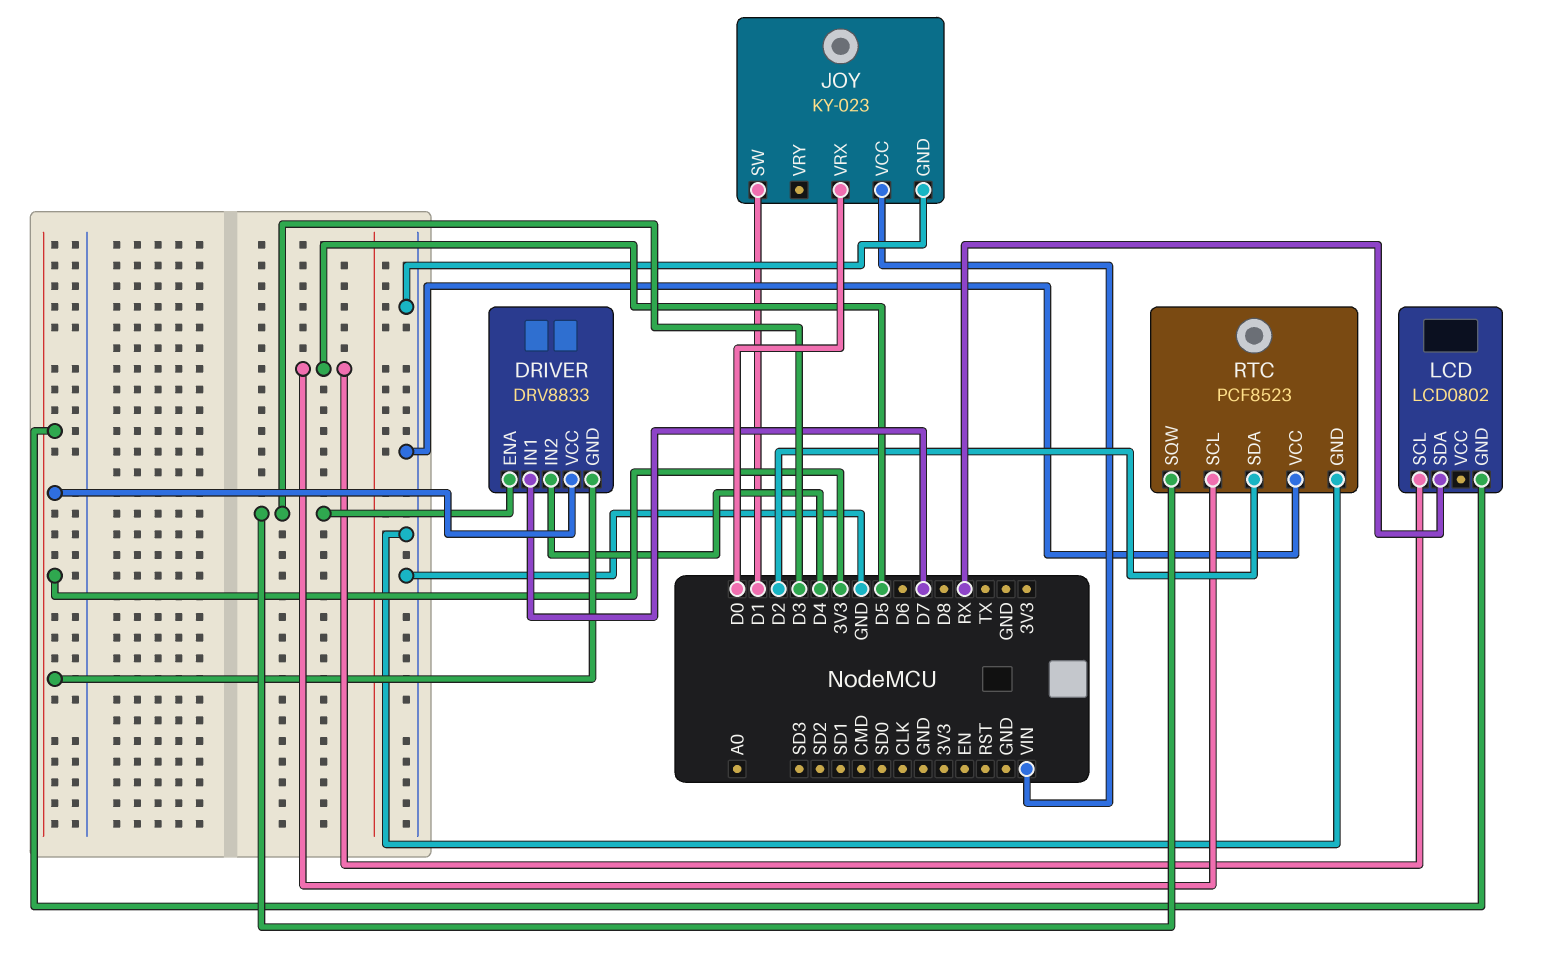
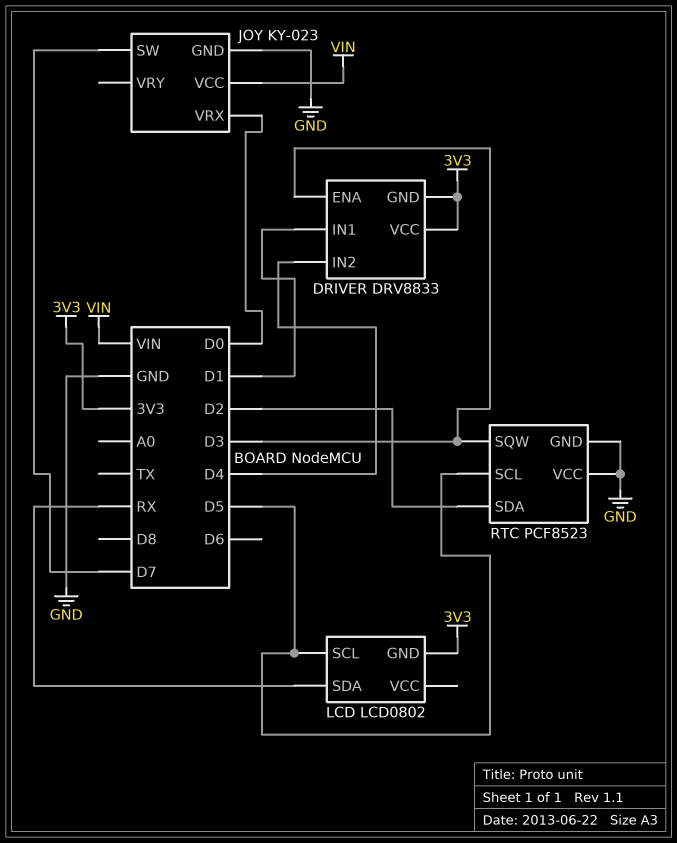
DRIVER pin IN1: D7 -> D1
JOY pin SW: D1 -> D7

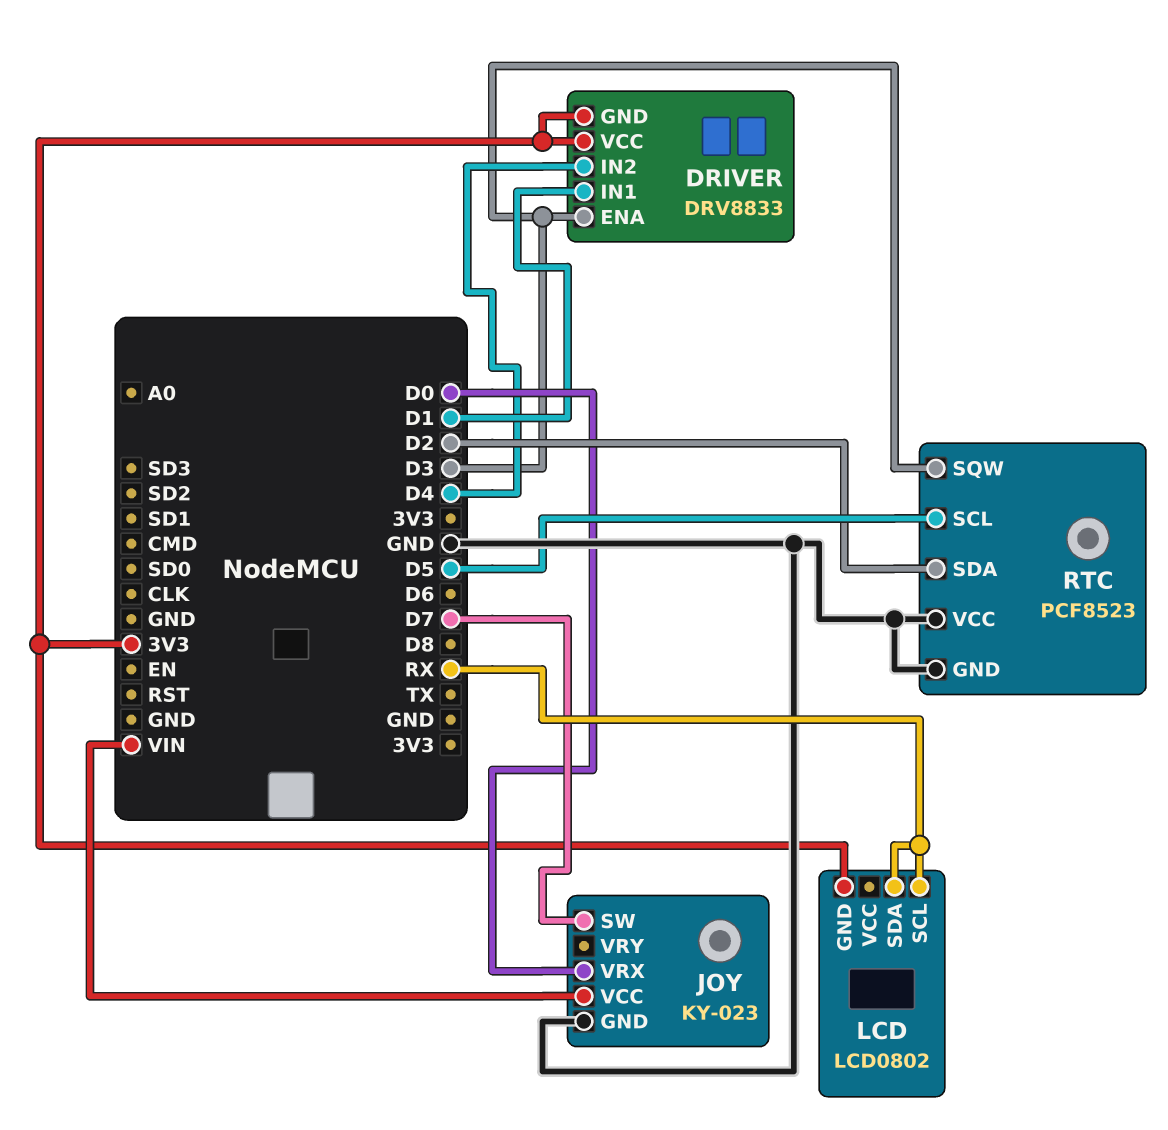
LCD pin SCL: D5 -> RX

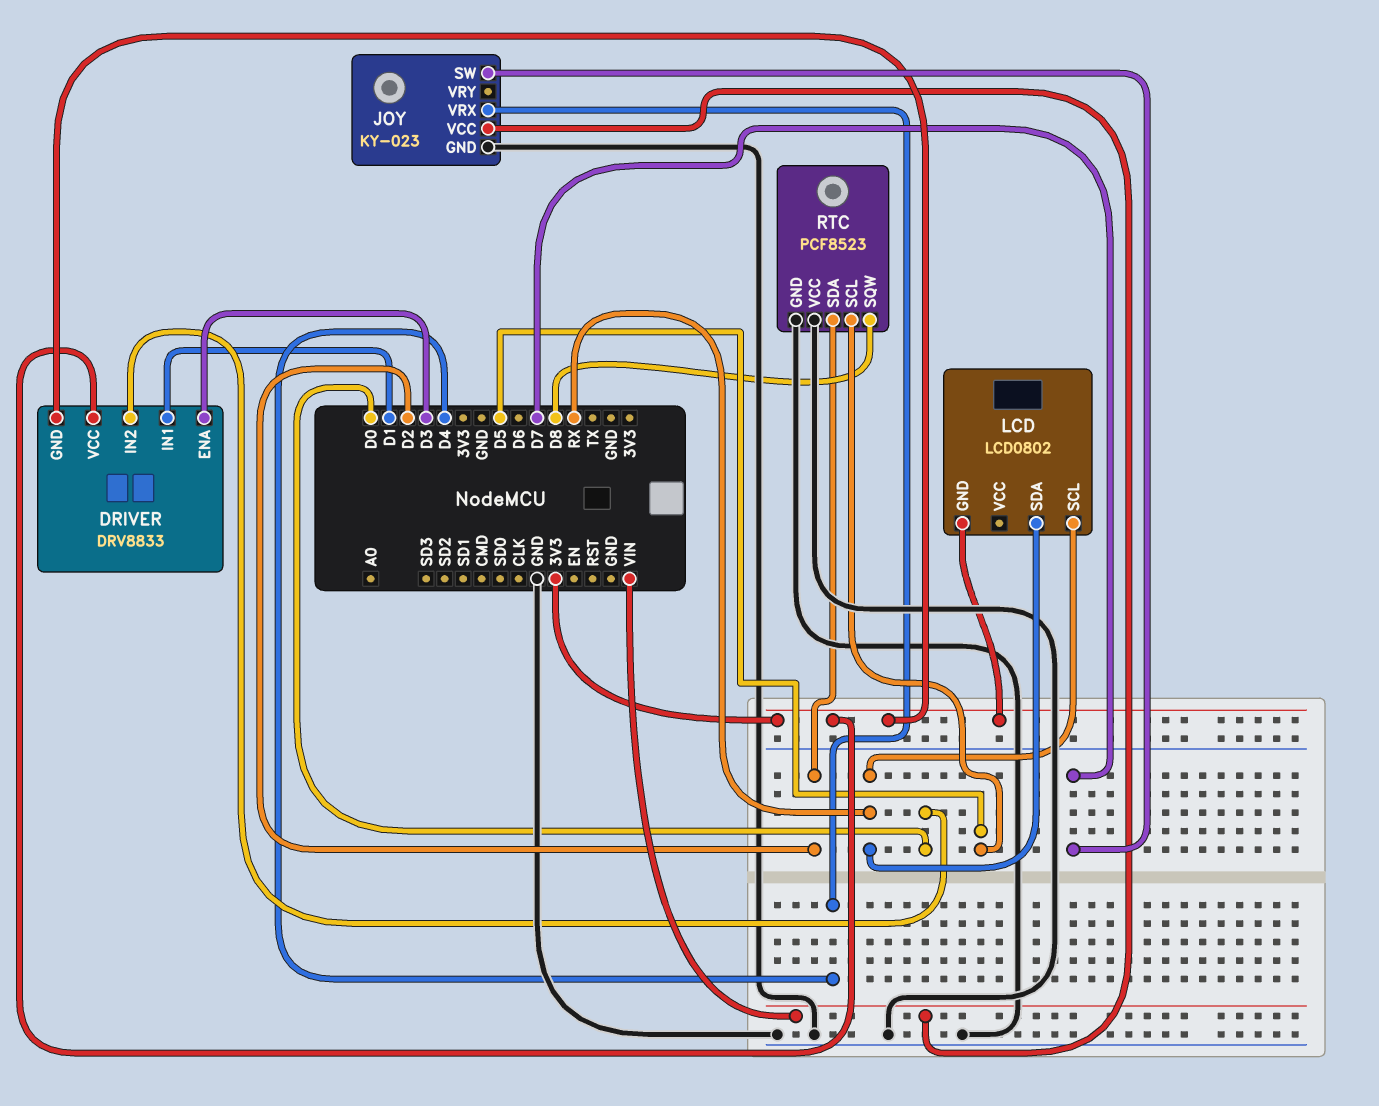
DRIVER pin IN2: D4 -> D0
JOY pin VRX: D0 -> D4
RTC pin SQW: D3 -> D8

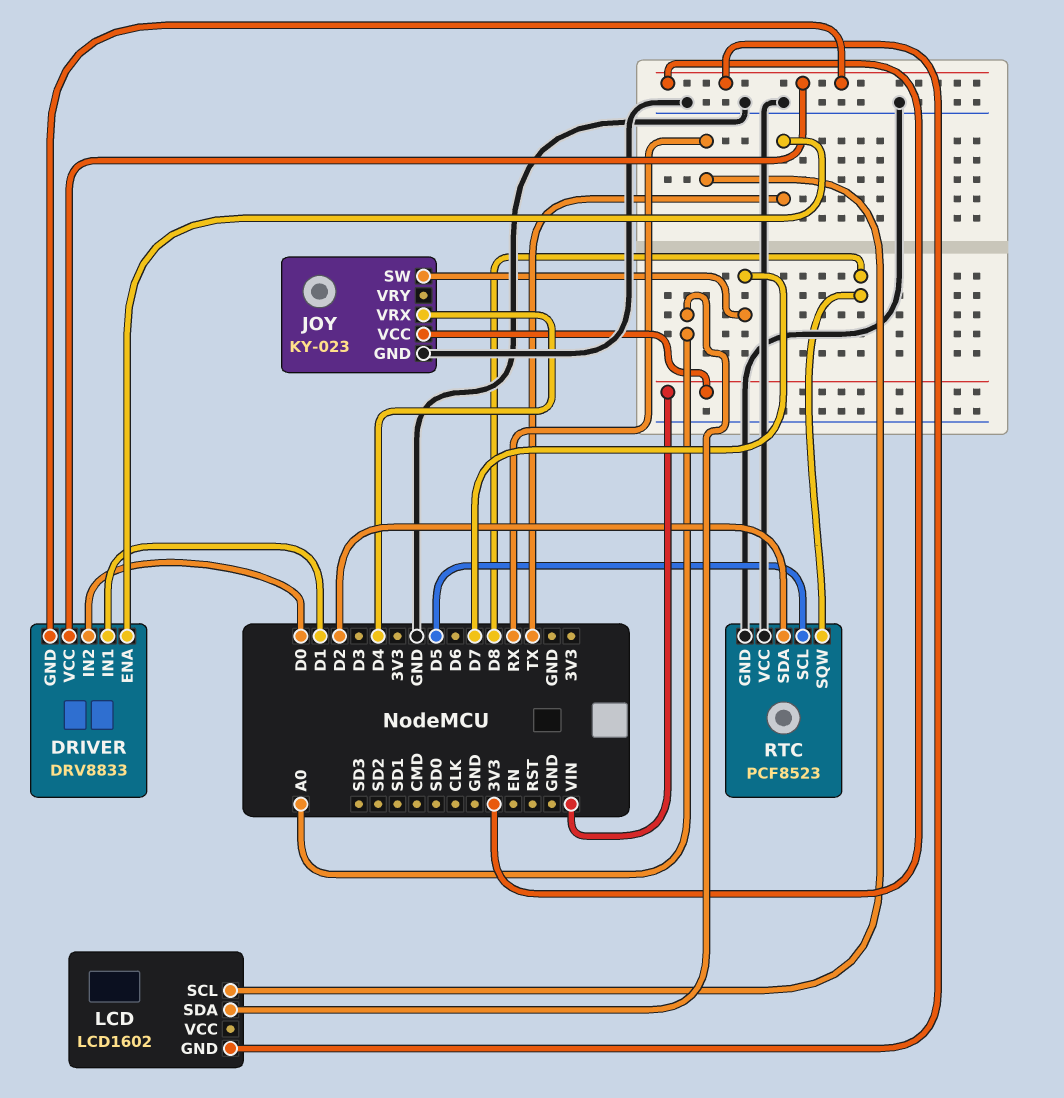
DRIVER pin ENA: D3 -> TX
LCD: LCD0802 -> LCD1602
LCD pin SDA: RX -> A0

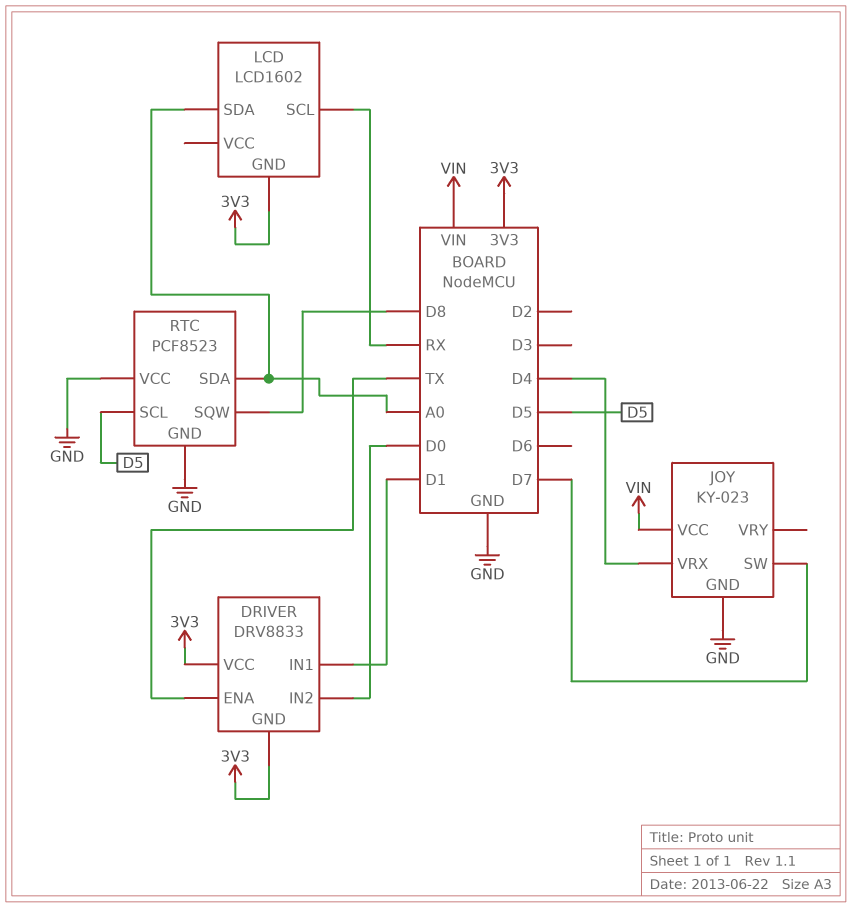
RTC pin SDA: D2 -> A0

